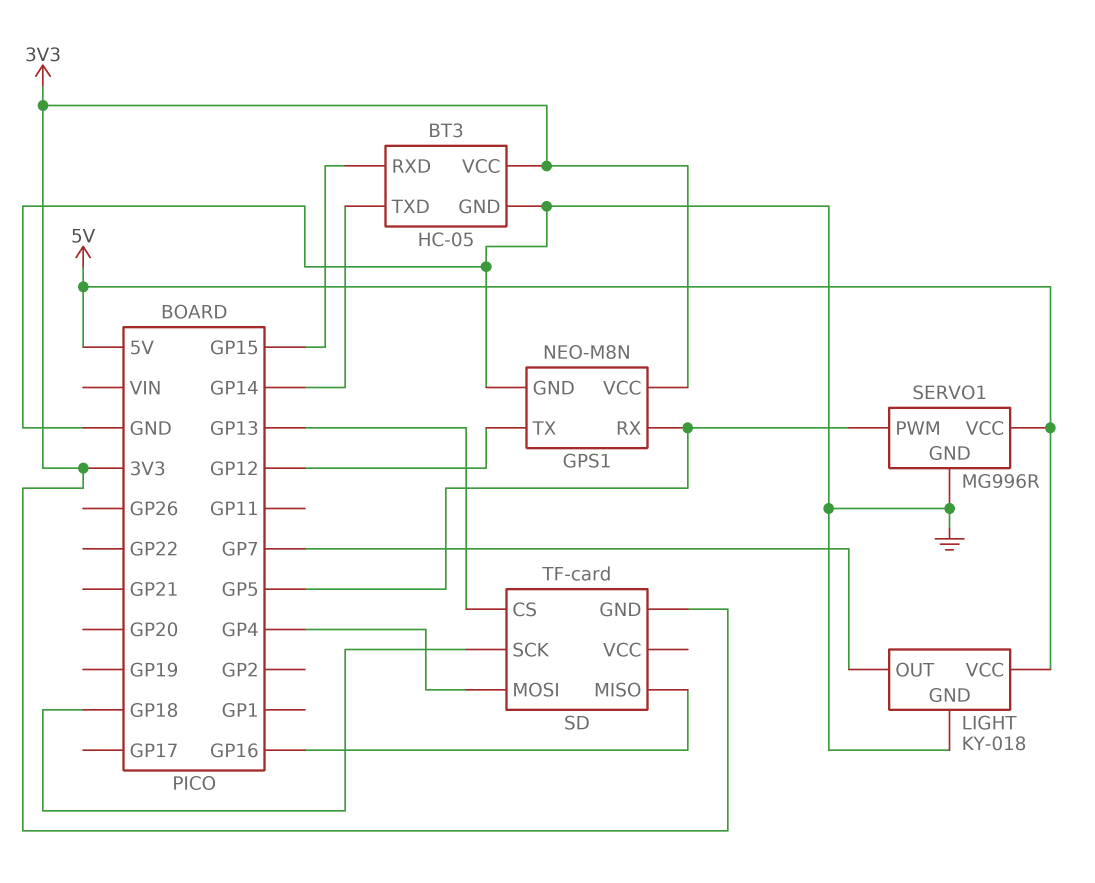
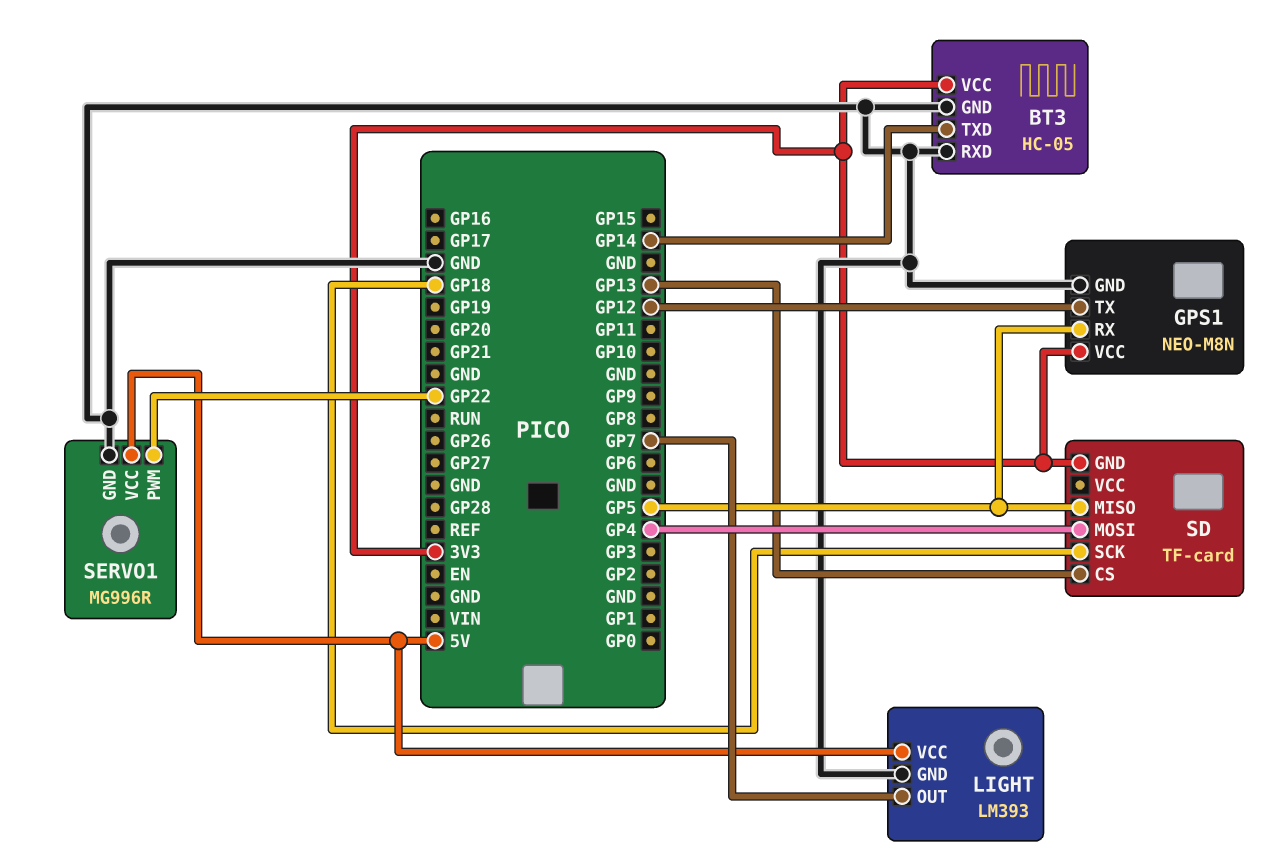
BT3 pin RXD: GP15 -> GND
LIGHT: KY-018 -> LM393
SD pin MISO: GP16 -> GP5
SERVO1 pin PWM: GP5 -> GP22

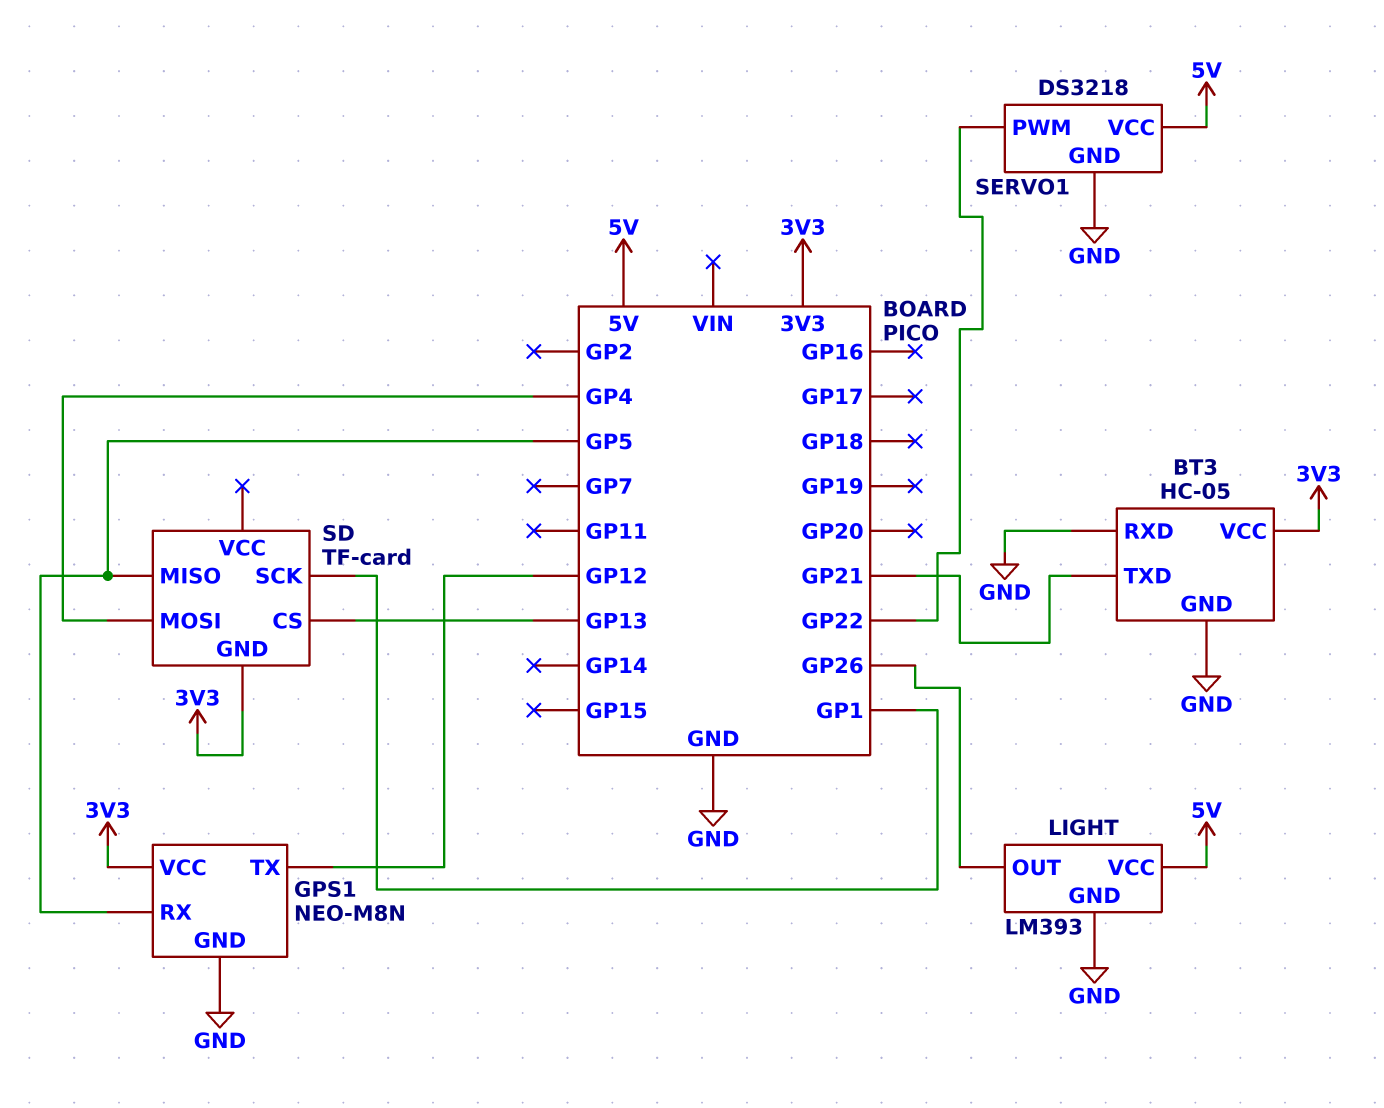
BT3 pin TXD: GP14 -> GP21
LIGHT pin OUT: GP7 -> GP26
SD pin SCK: GP18 -> GP1
SERVO1: MG996R -> DS3218

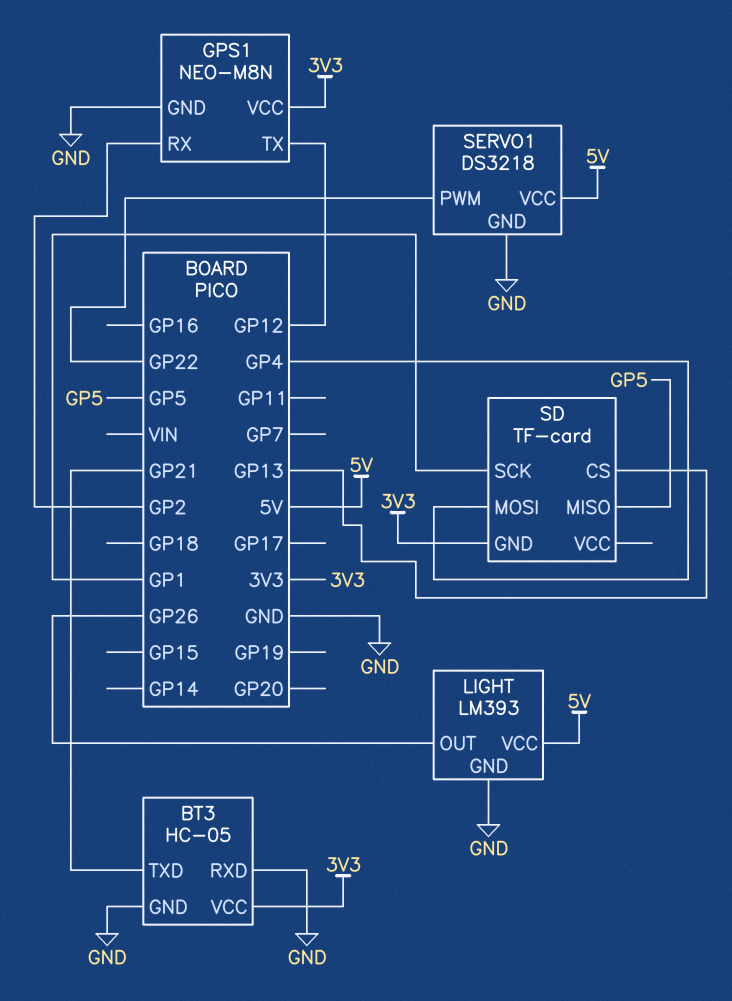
GPS1 pin RX: GP5 -> GP2

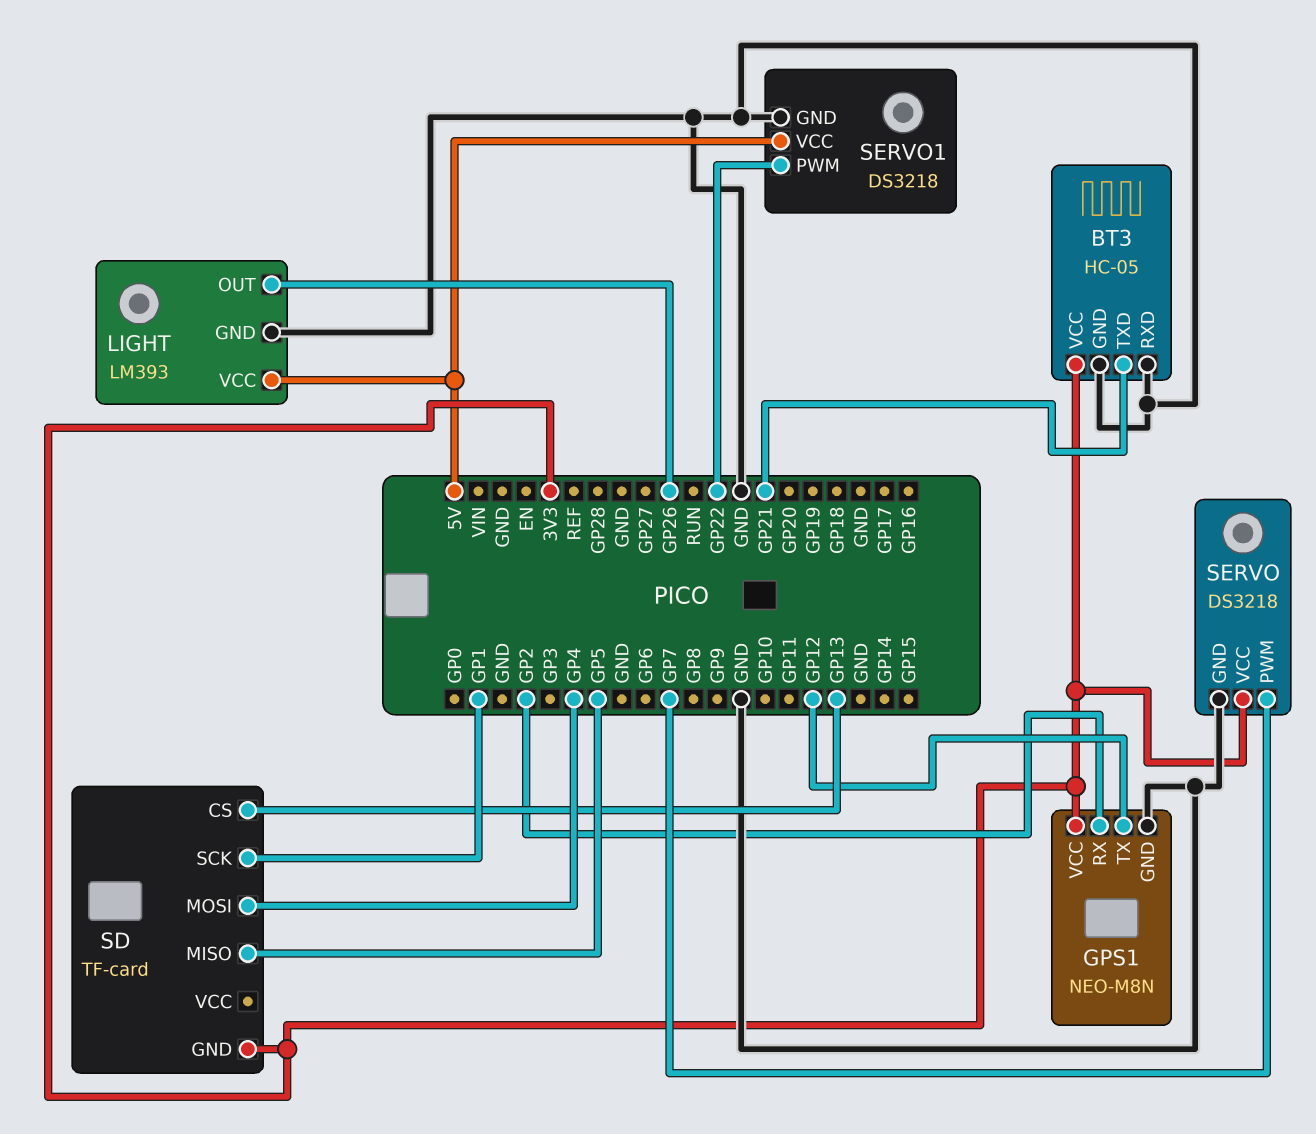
SERVO: none -> DS3218
SERVO pin GND: none -> GND
SERVO pin PWM: none -> GP7
SERVO pin VCC: none -> 3V3

